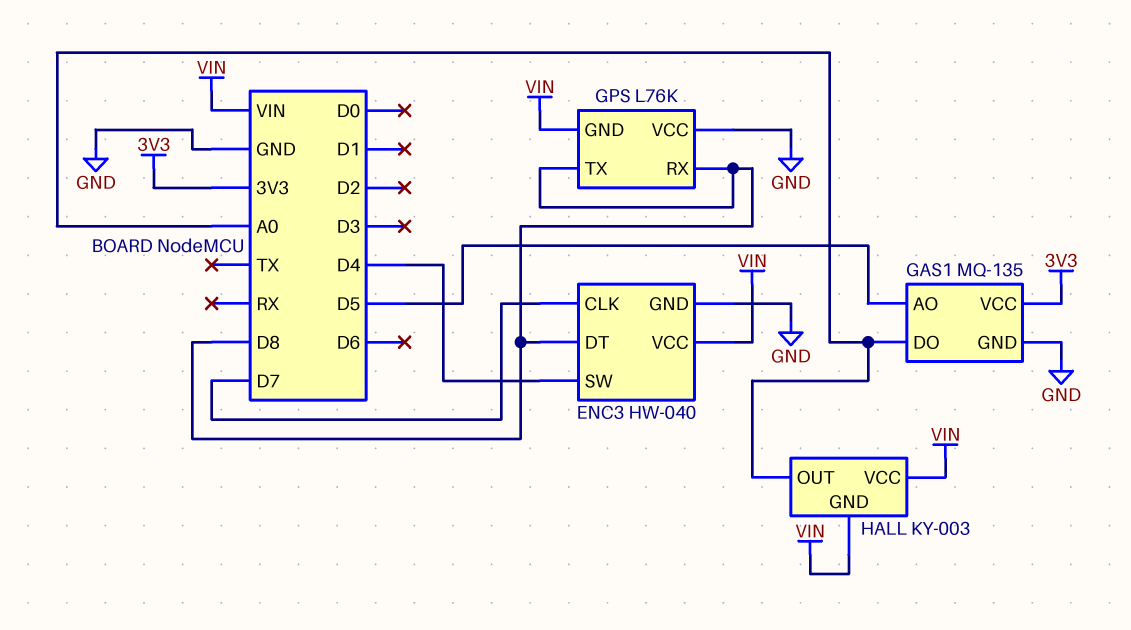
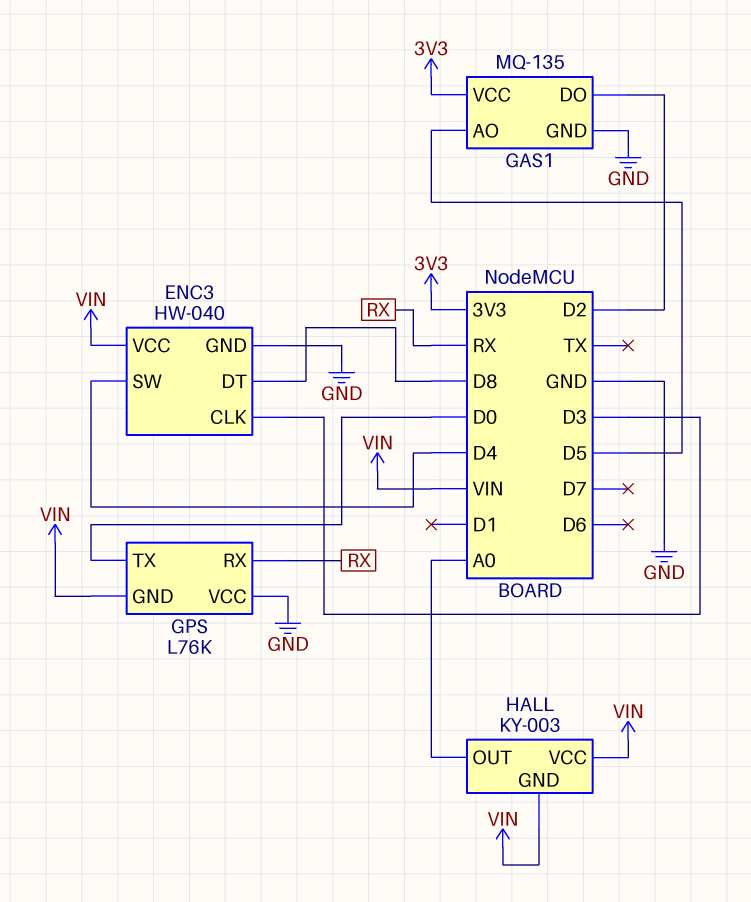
ENC3 pin CLK: D7 -> D3
GAS1 pin DO: A0 -> D2
GPS pin RX: D8 -> RX
GPS pin TX: D8 -> D0

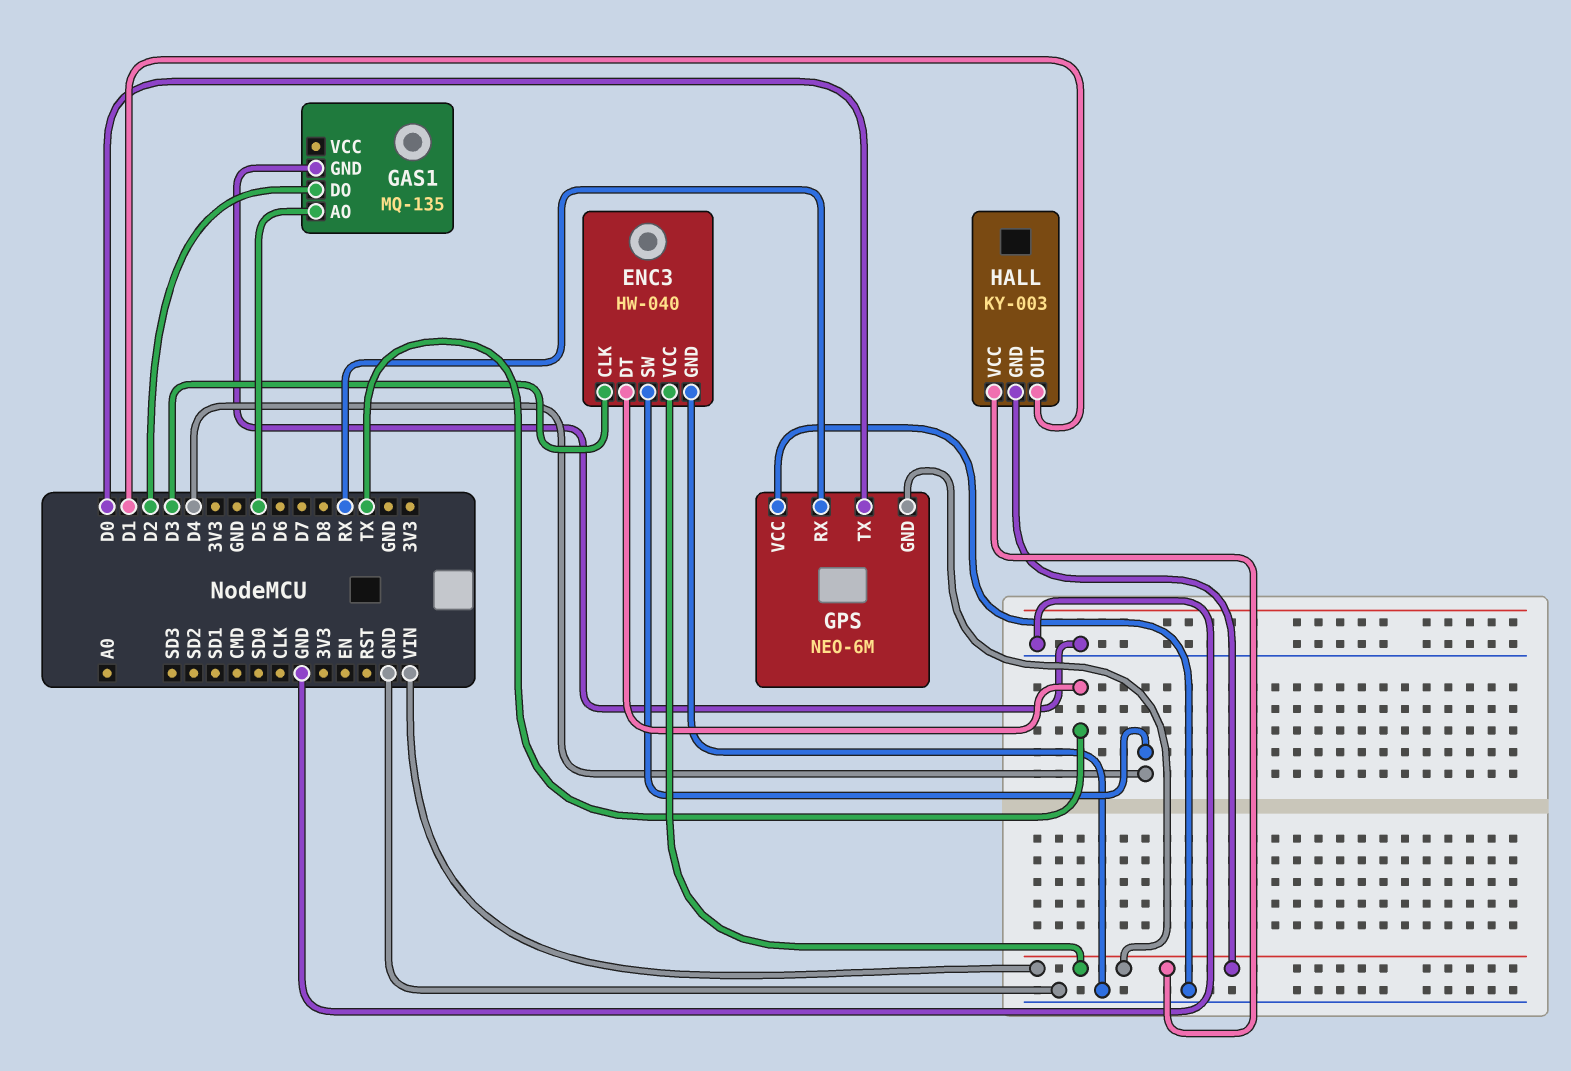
ENC3 pin DT: D8 -> TX
GAS1 pin VCC: 3V3 -> none
GPS: L76K -> NEO-6M
HALL pin OUT: A0 -> D1

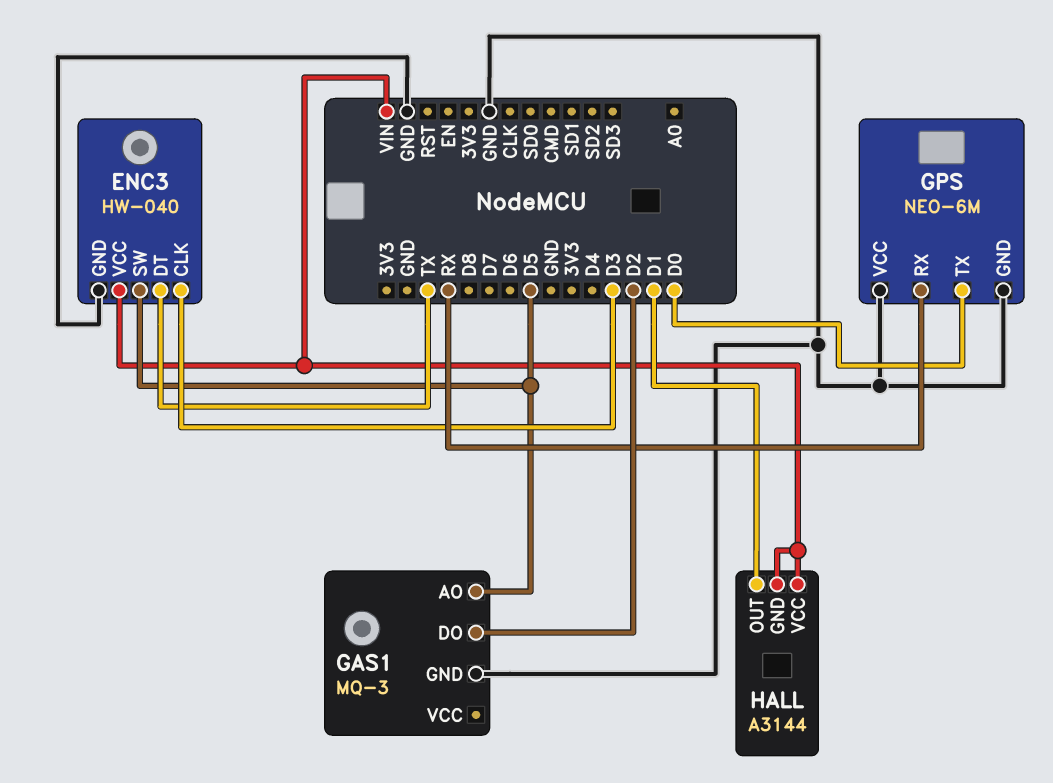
ENC3 pin SW: D4 -> D5
GAS1: MQ-135 -> MQ-3
GPS pin GND: VIN -> GND
HALL: KY-003 -> A3144

